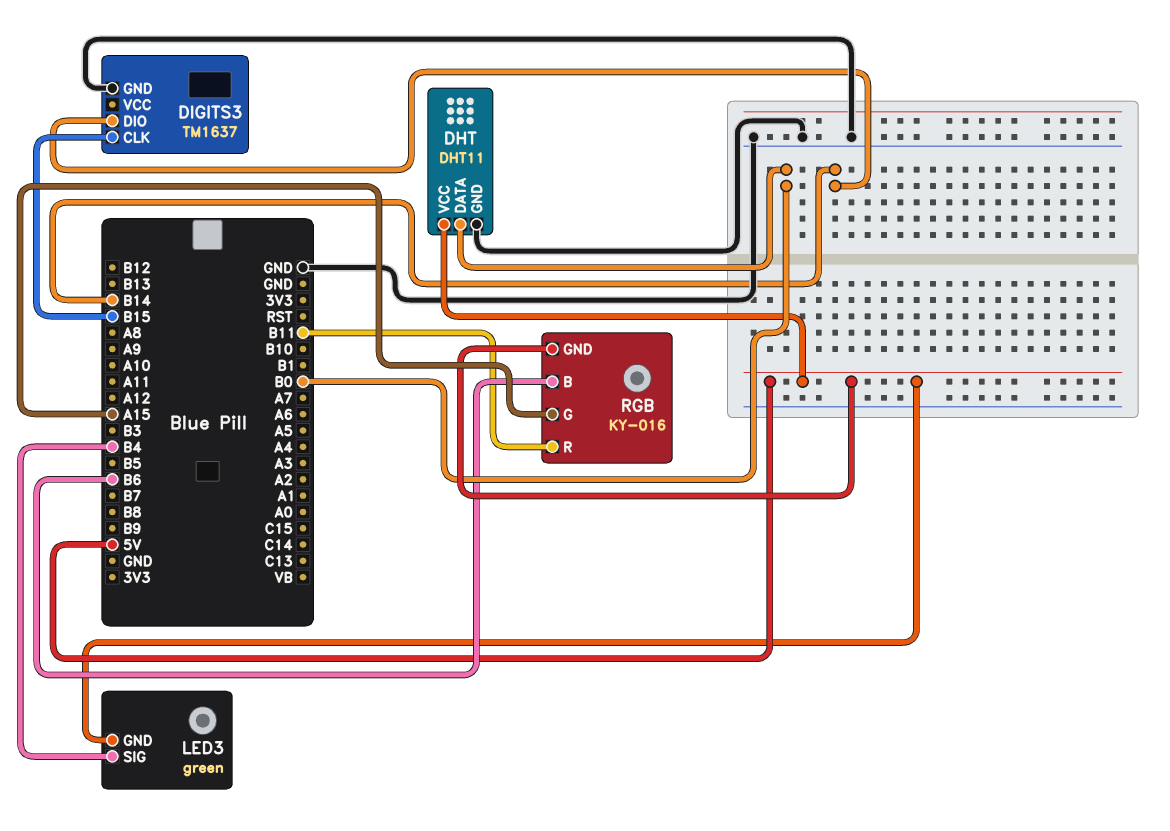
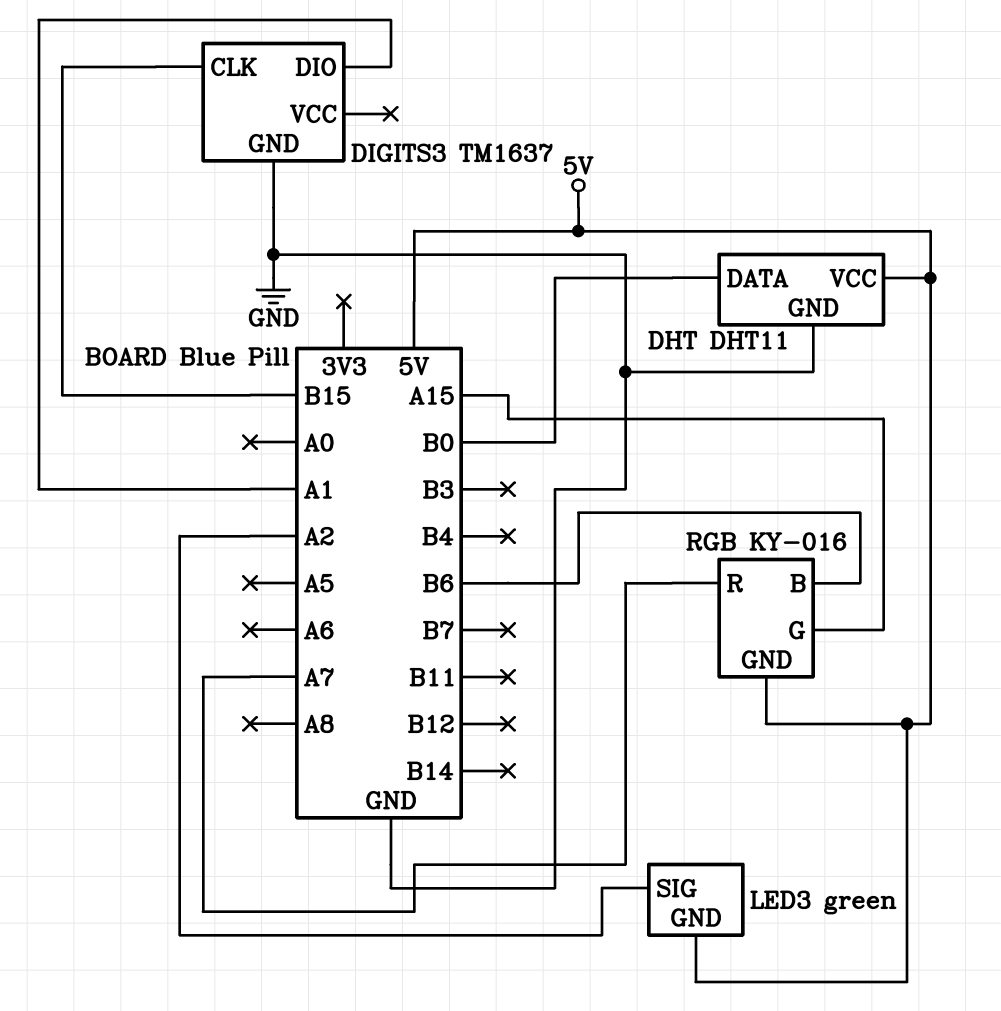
DIGITS3 pin DIO: B14 -> A1
LED3 pin SIG: B4 -> A2
RGB pin R: B11 -> A7

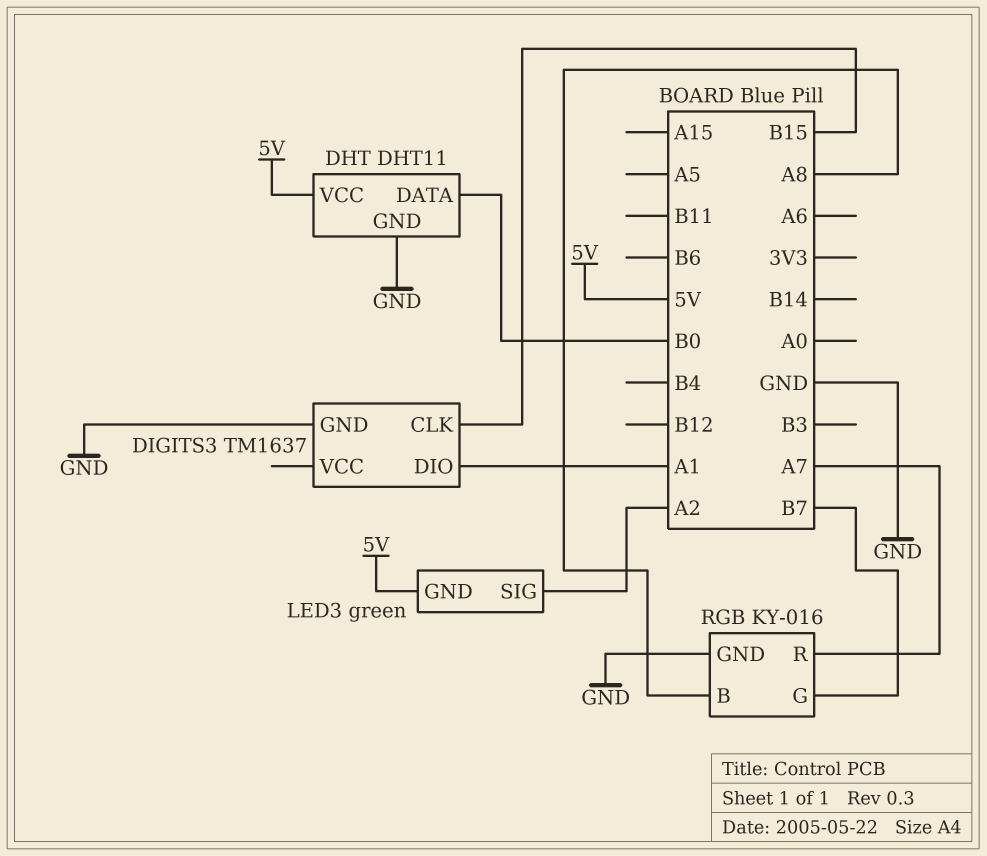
RGB pin B: B6 -> A8
RGB pin G: A15 -> B7
RGB pin GND: 5V -> GND

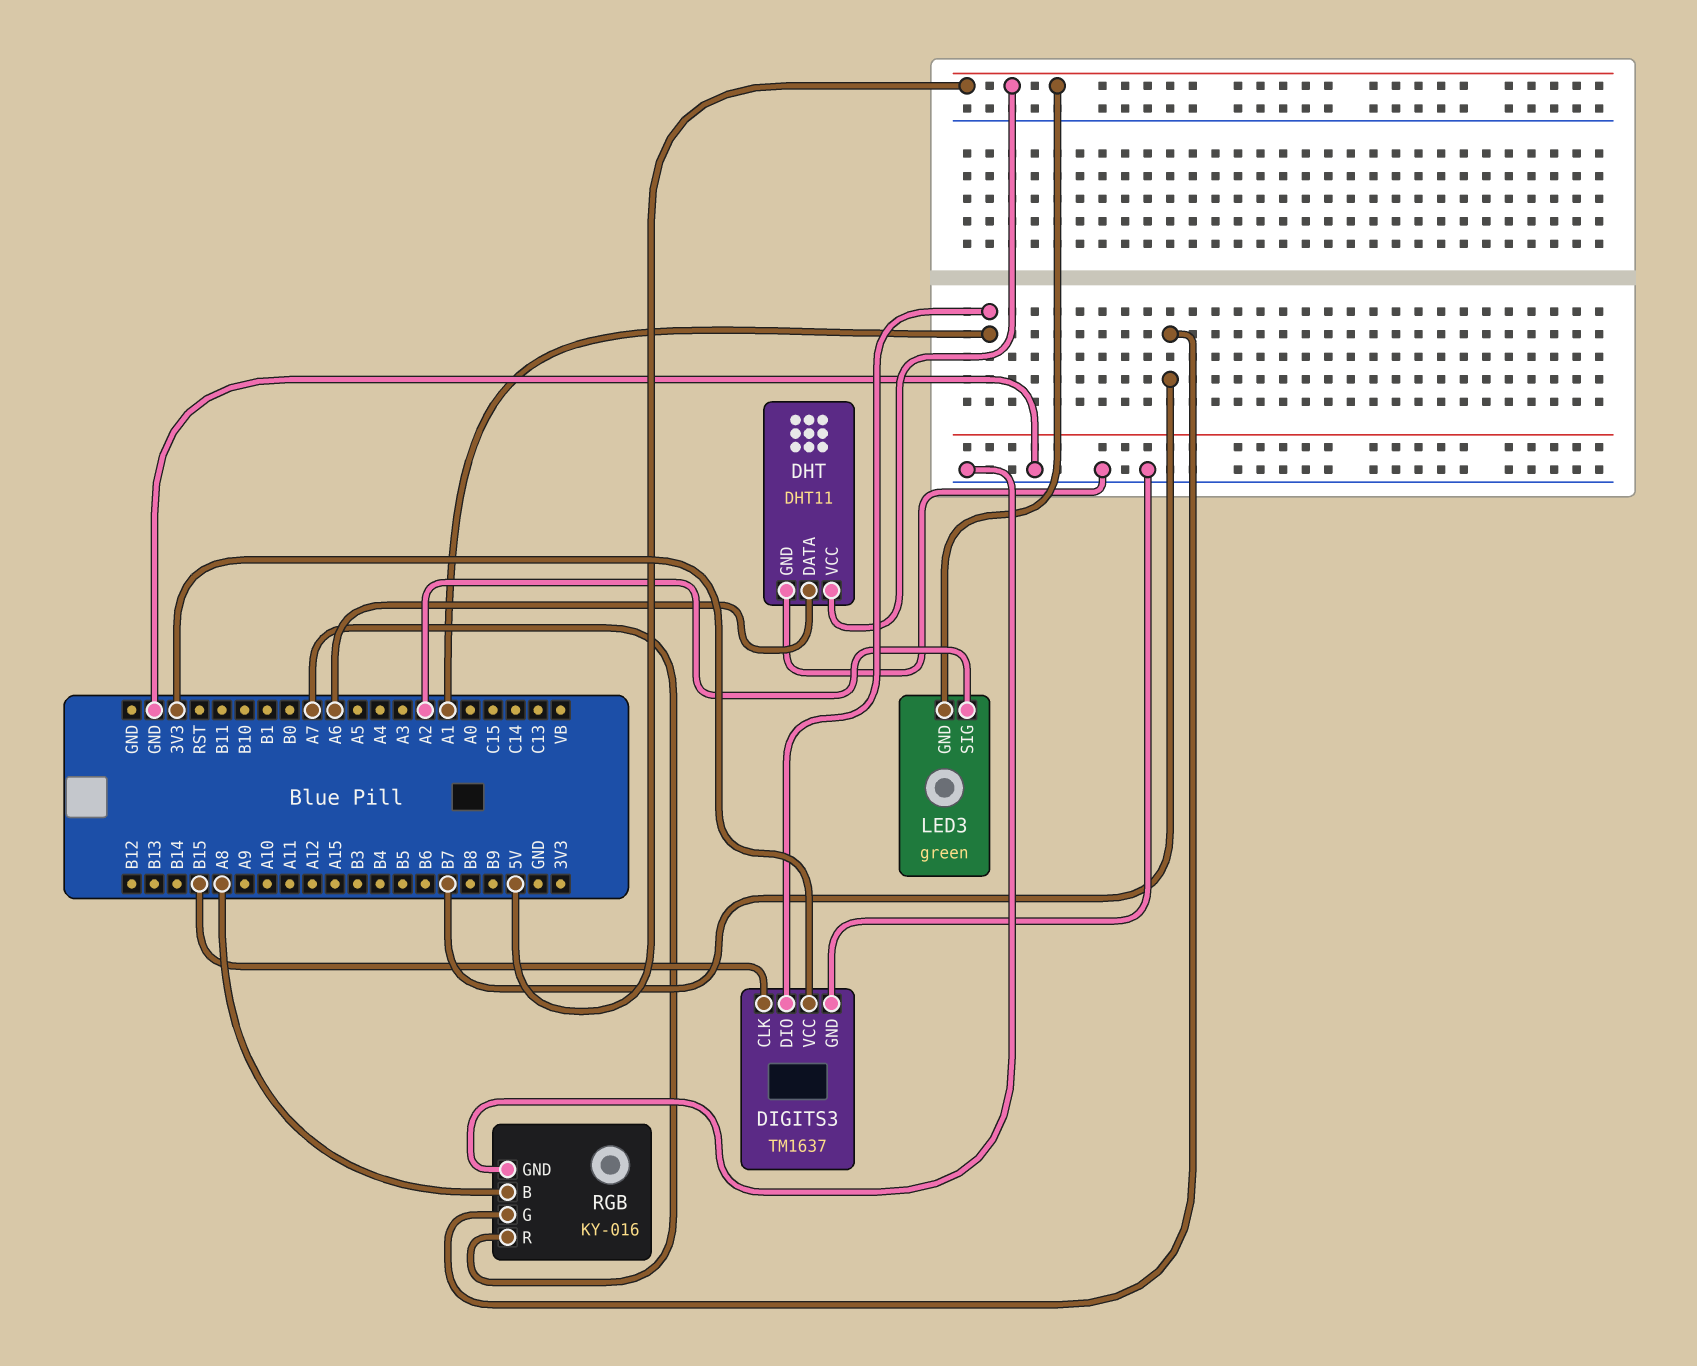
DHT pin DATA: B0 -> A6
DIGITS3 pin VCC: none -> 3V3

